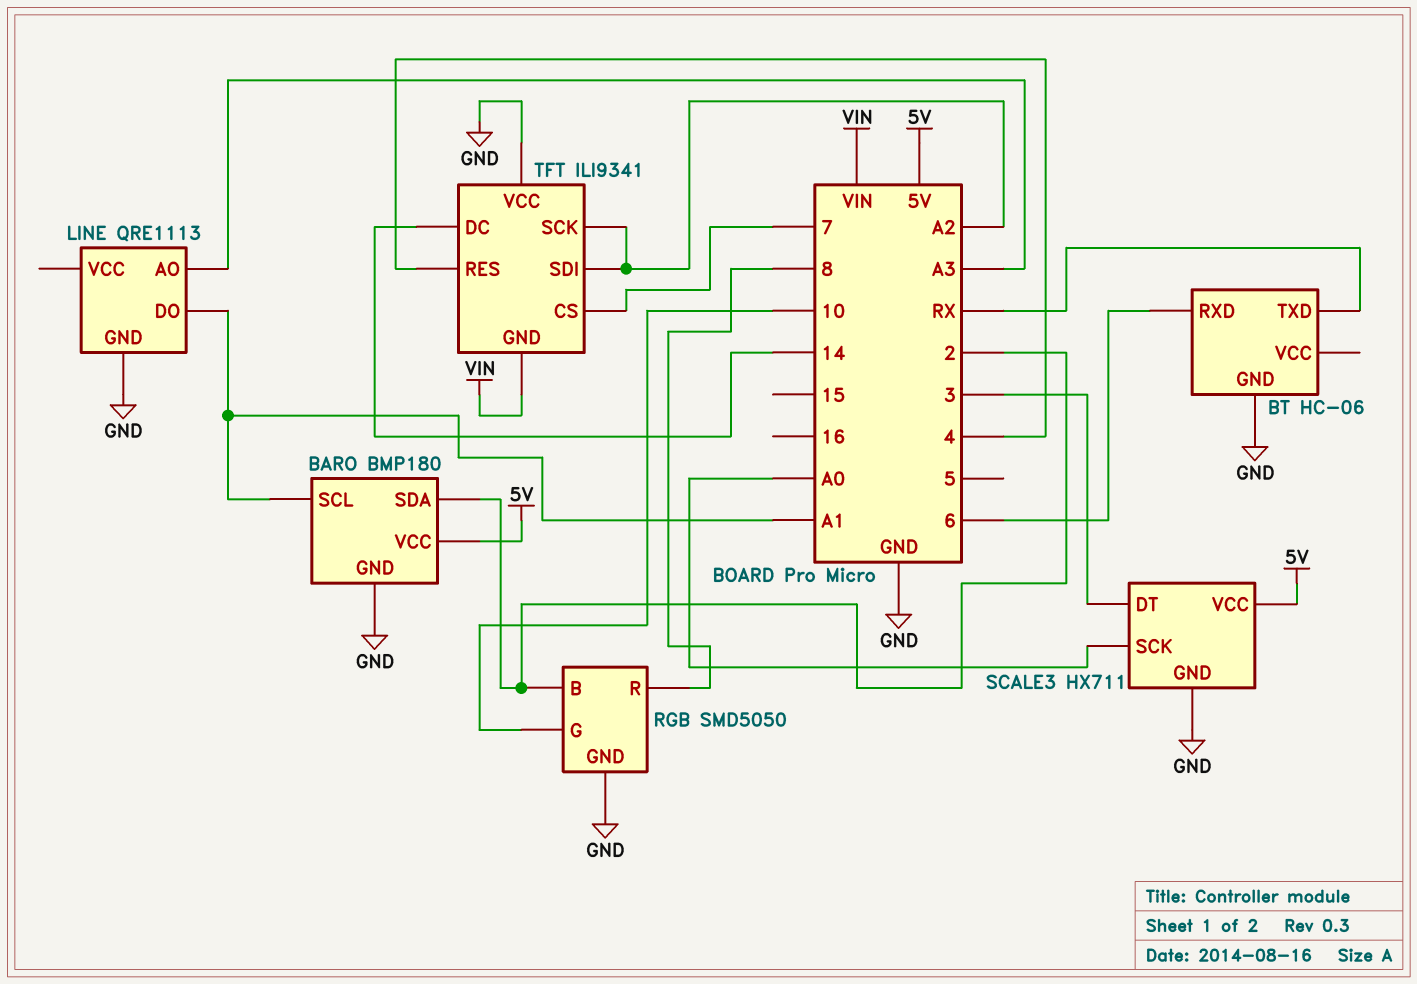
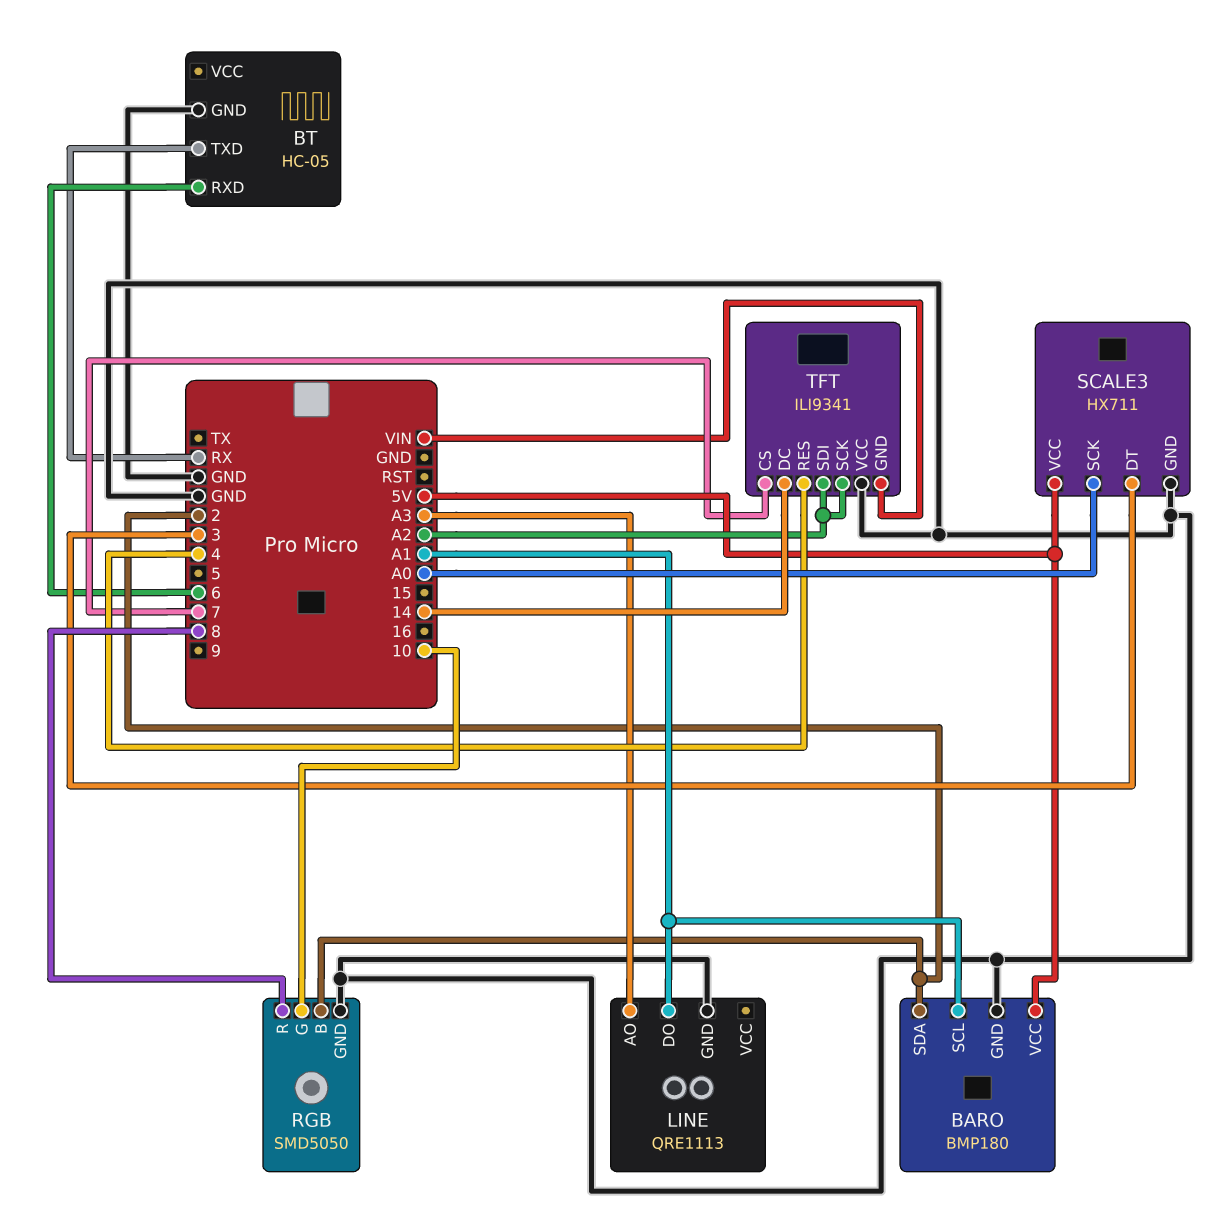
BT: HC-06 -> HC-05

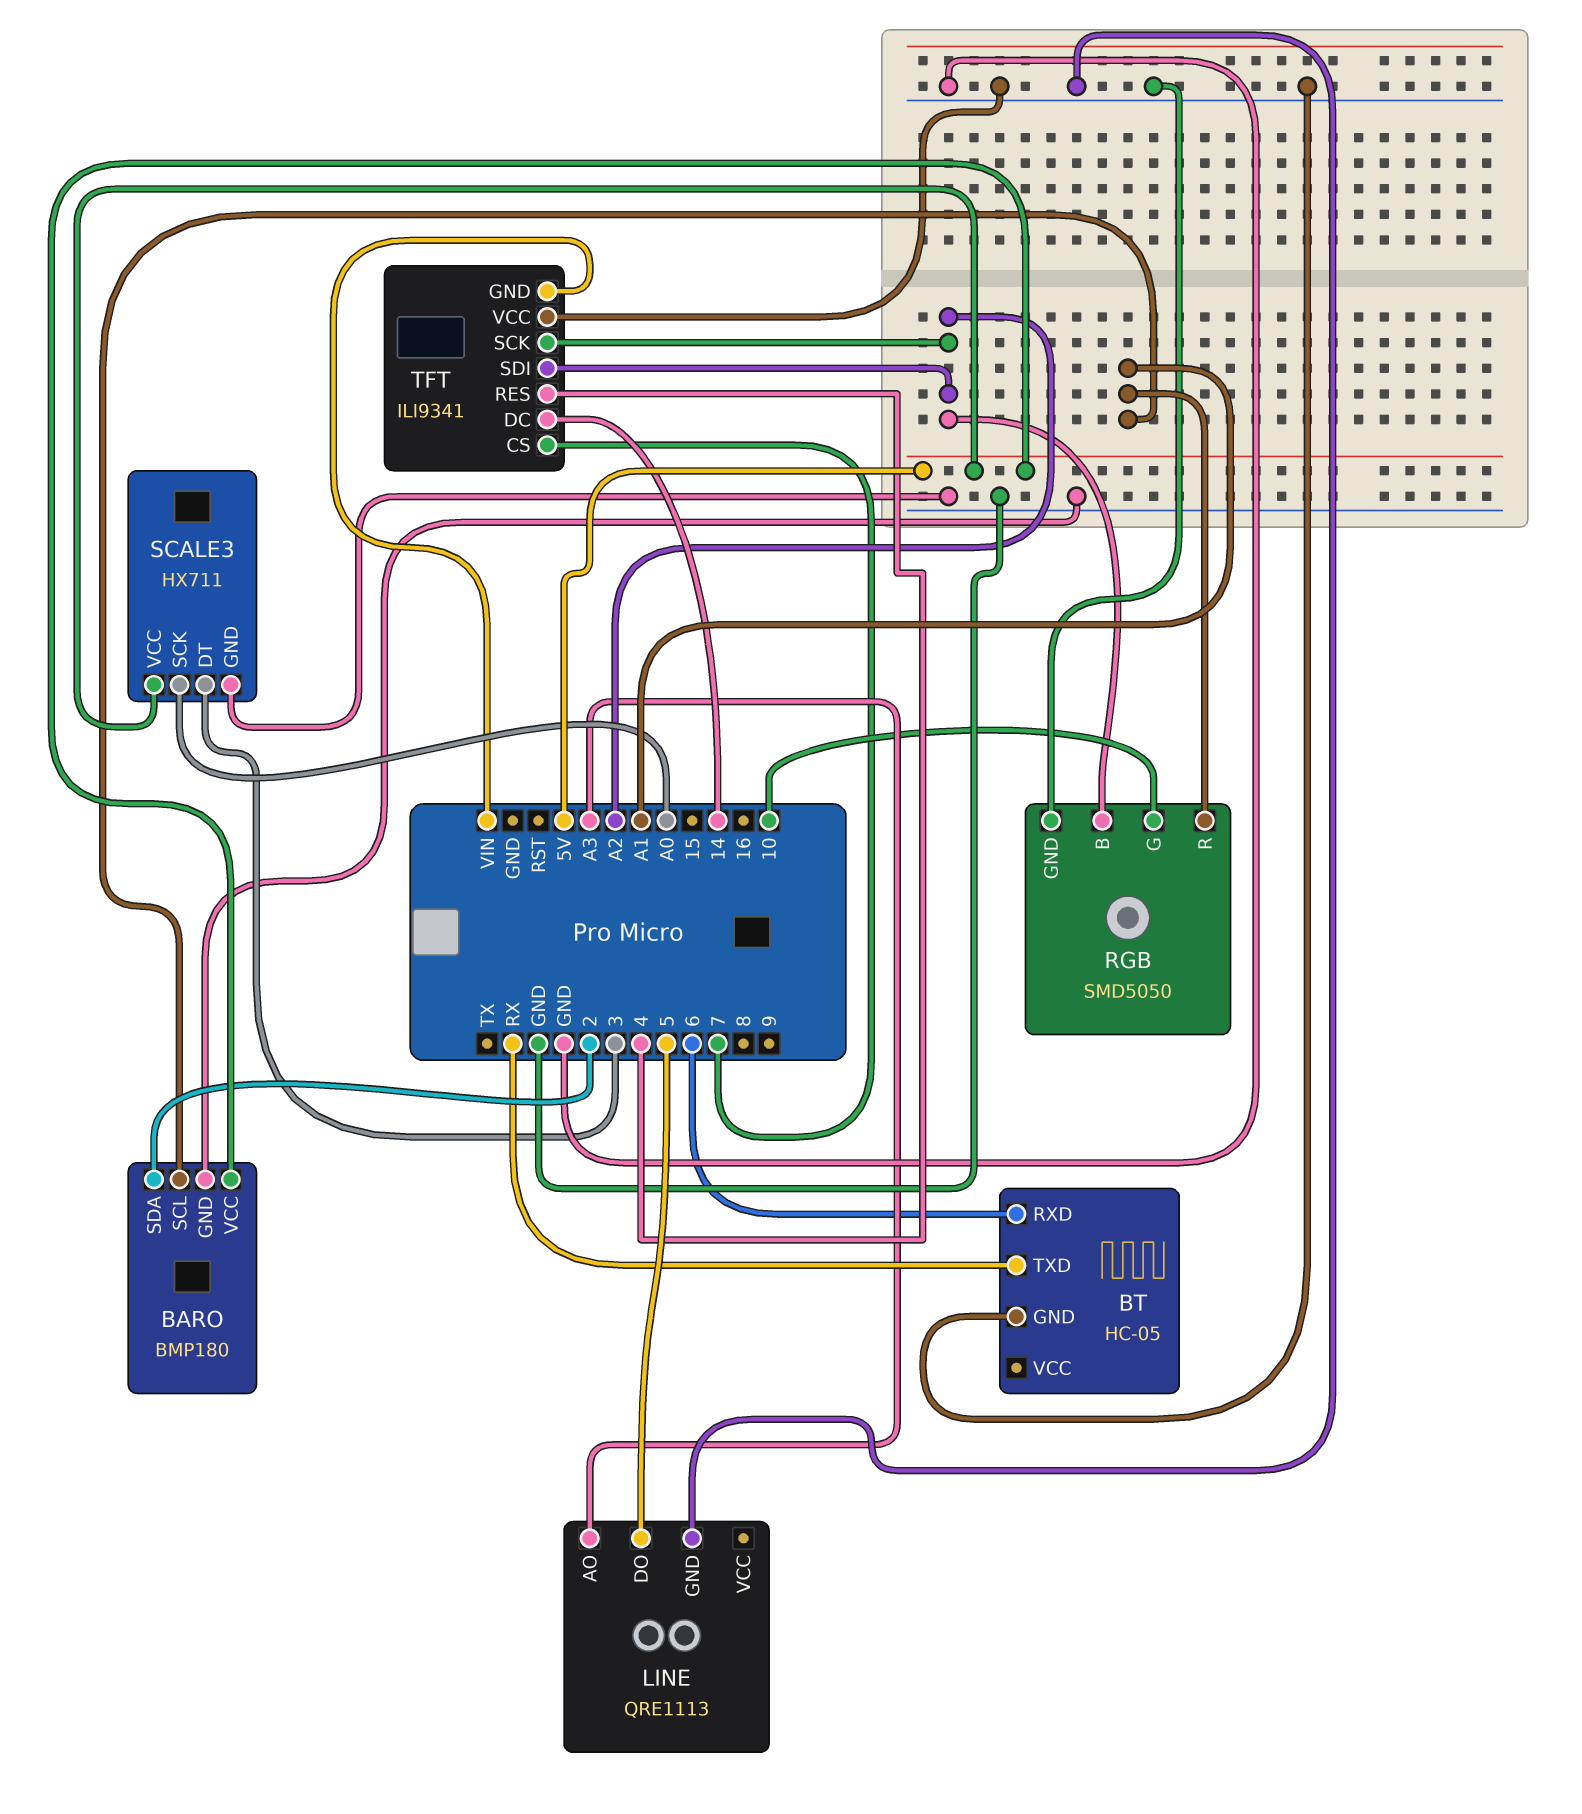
LINE pin DO: A1 -> 5
RGB pin B: 2 -> A2
RGB pin R: 8 -> A1

